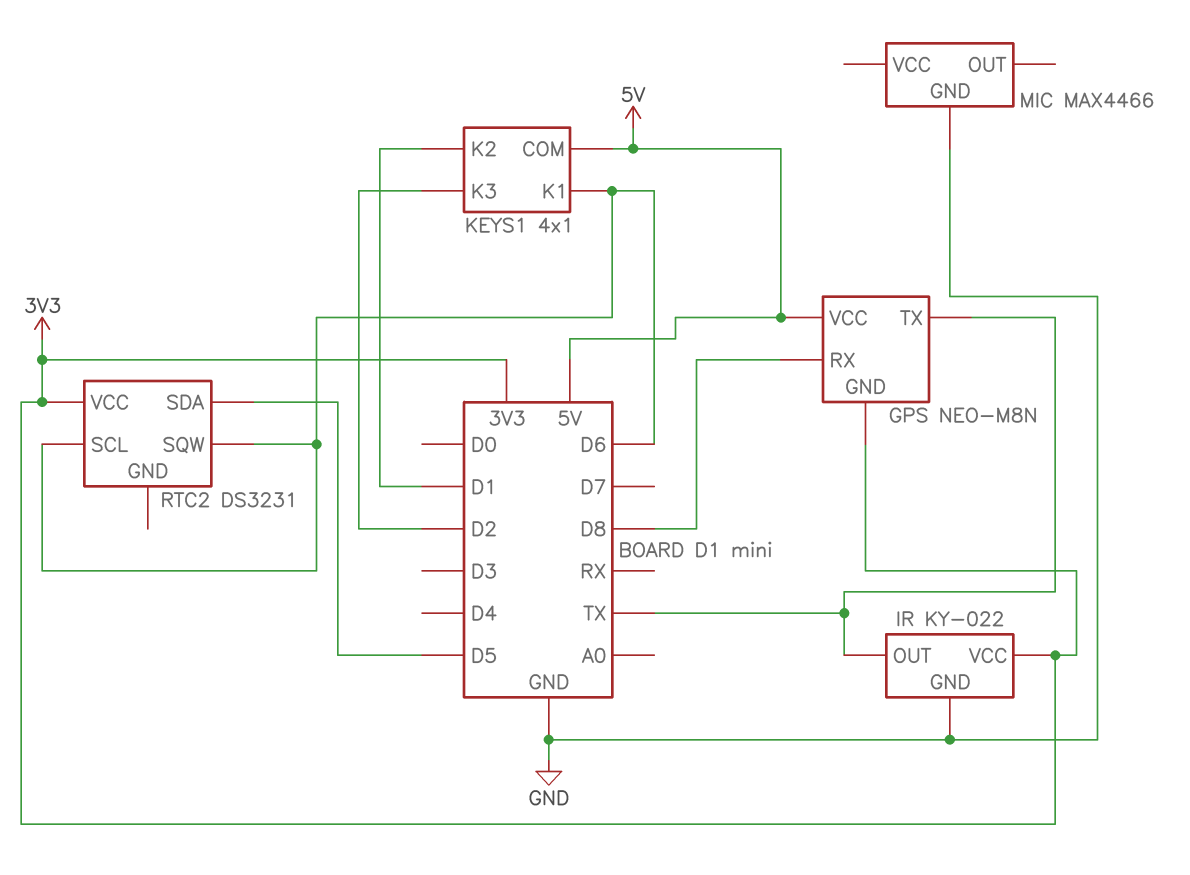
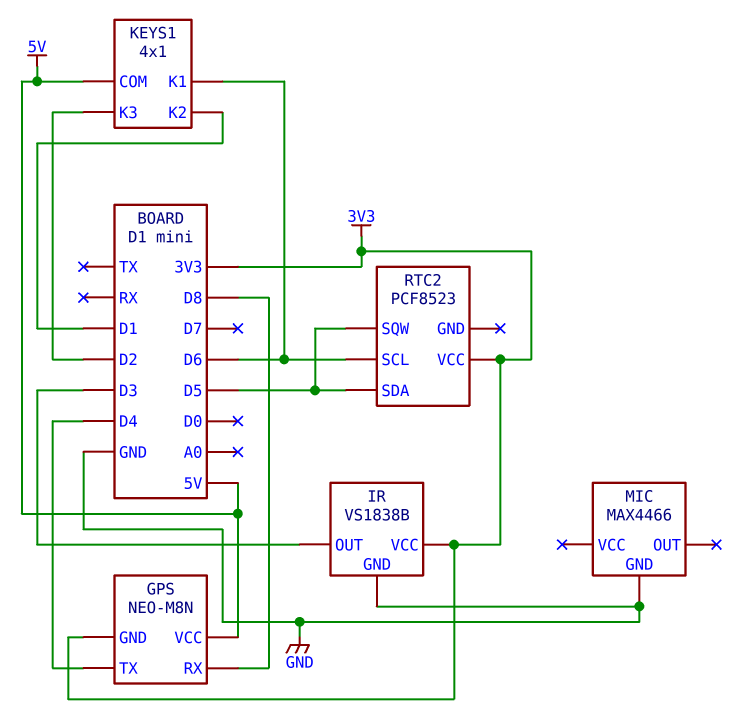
GPS pin TX: TX -> D4
IR: KY-022 -> VS1838B
IR pin OUT: TX -> D3
RTC2: DS3231 -> PCF8523
RTC2 pin SQW: D6 -> D5

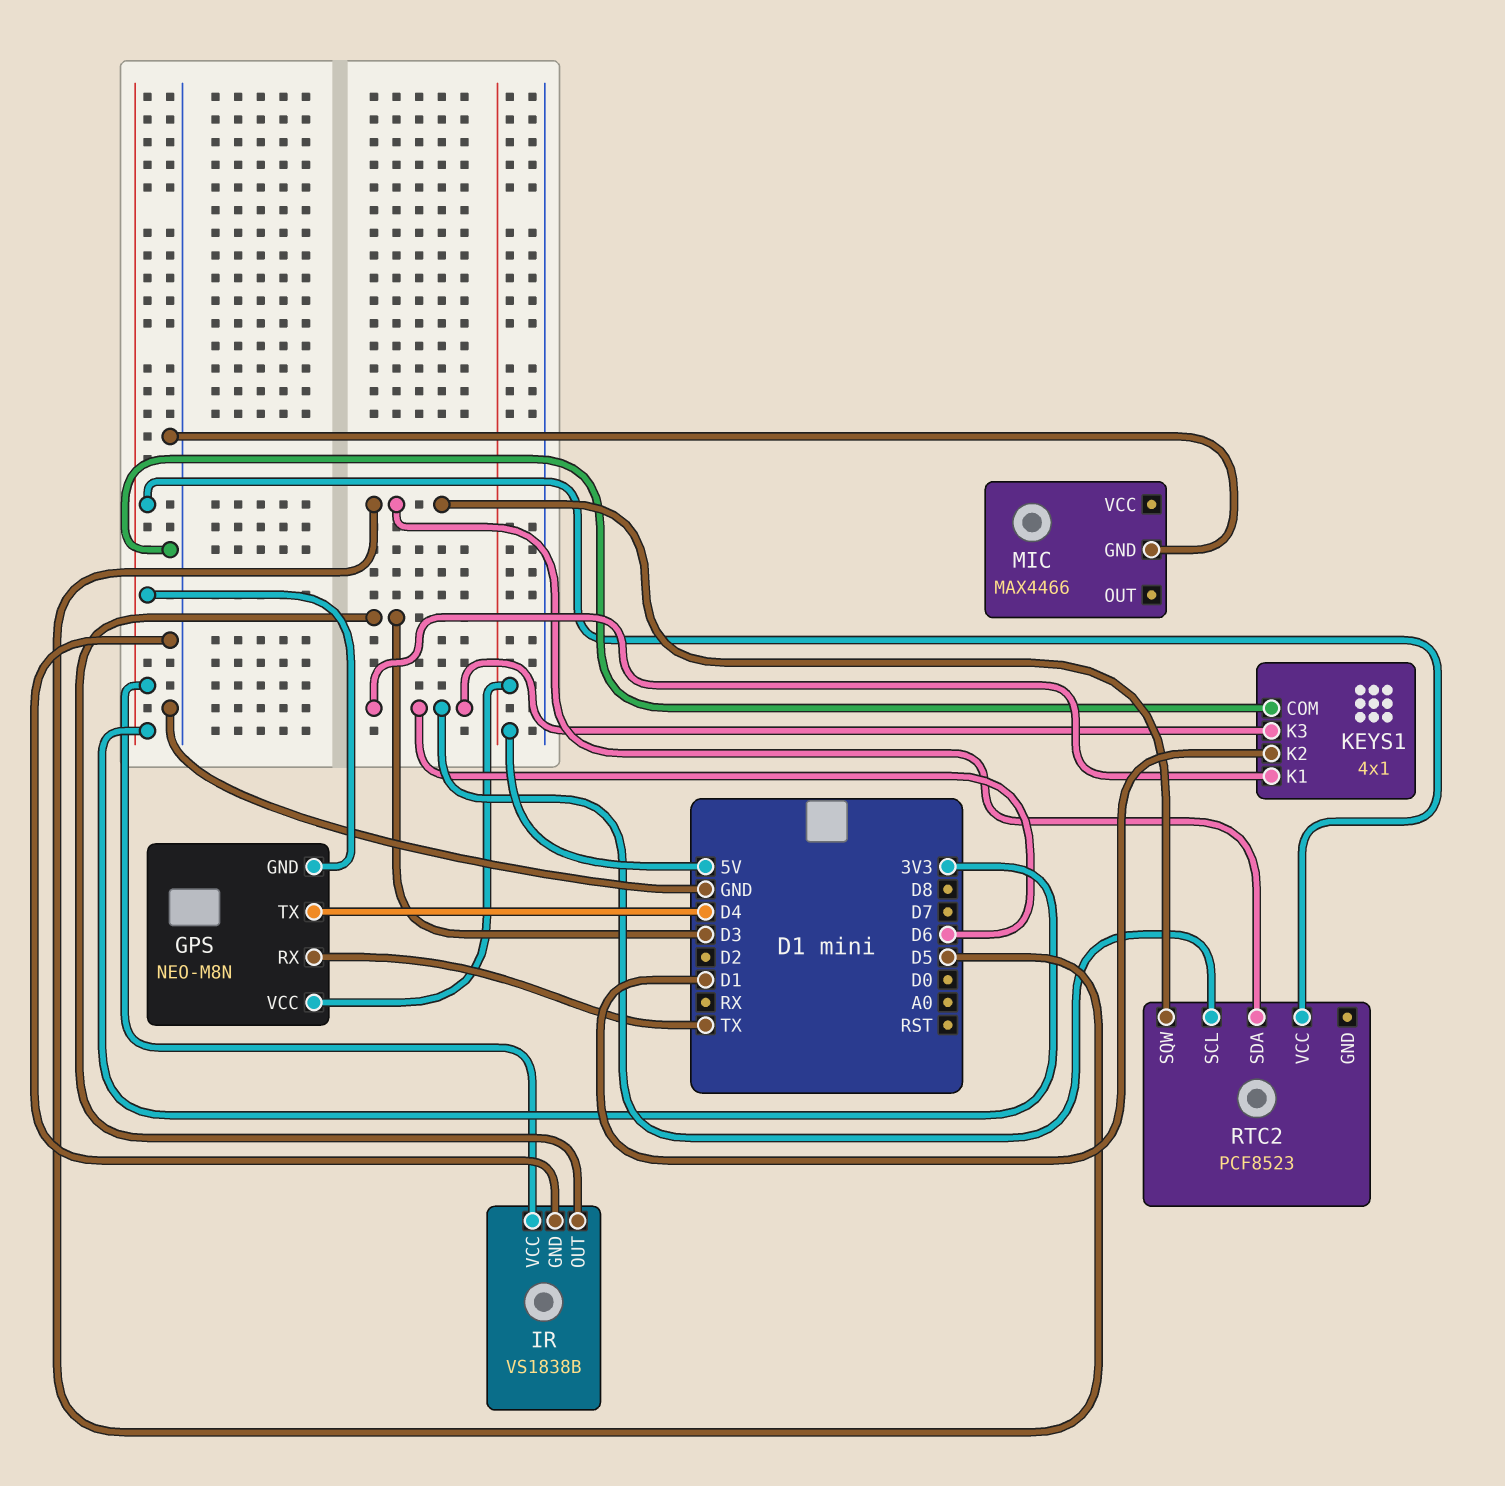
GPS pin RX: D8 -> TX
KEYS1 pin COM: 5V -> GND
KEYS1 pin K3: D2 -> D6

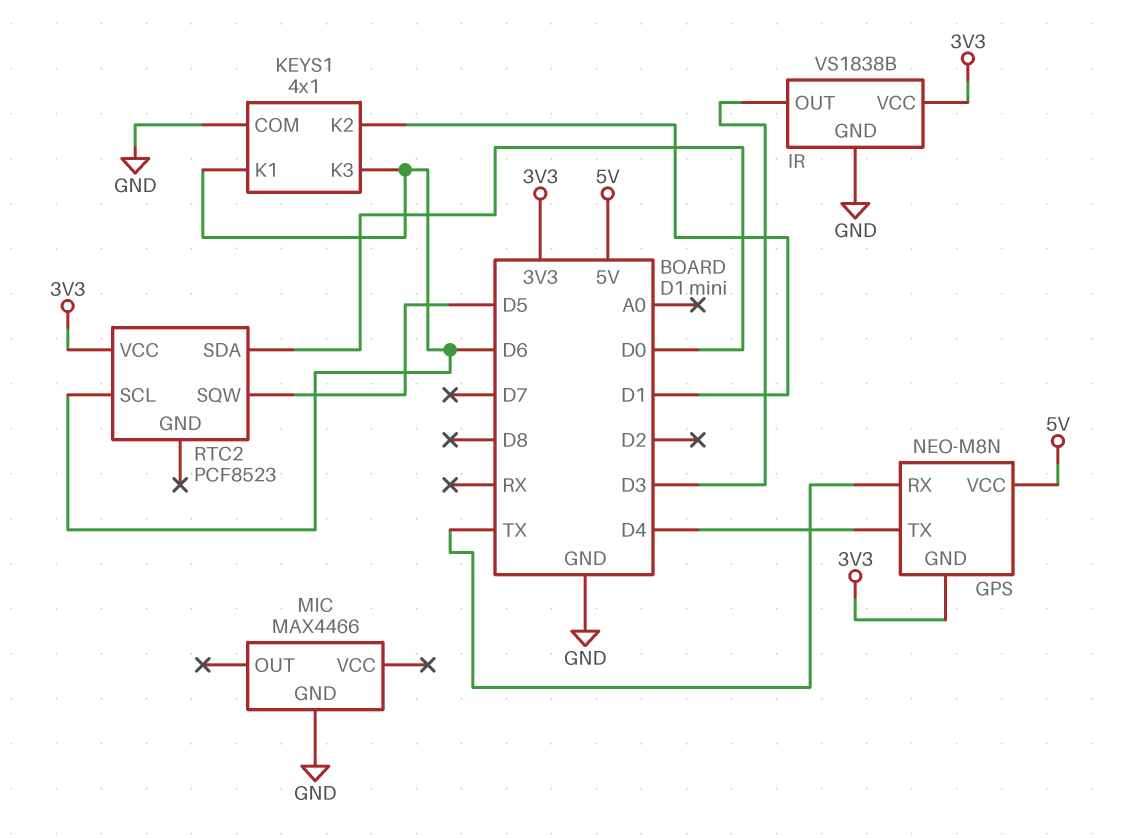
RTC2 pin SDA: D5 -> D0

